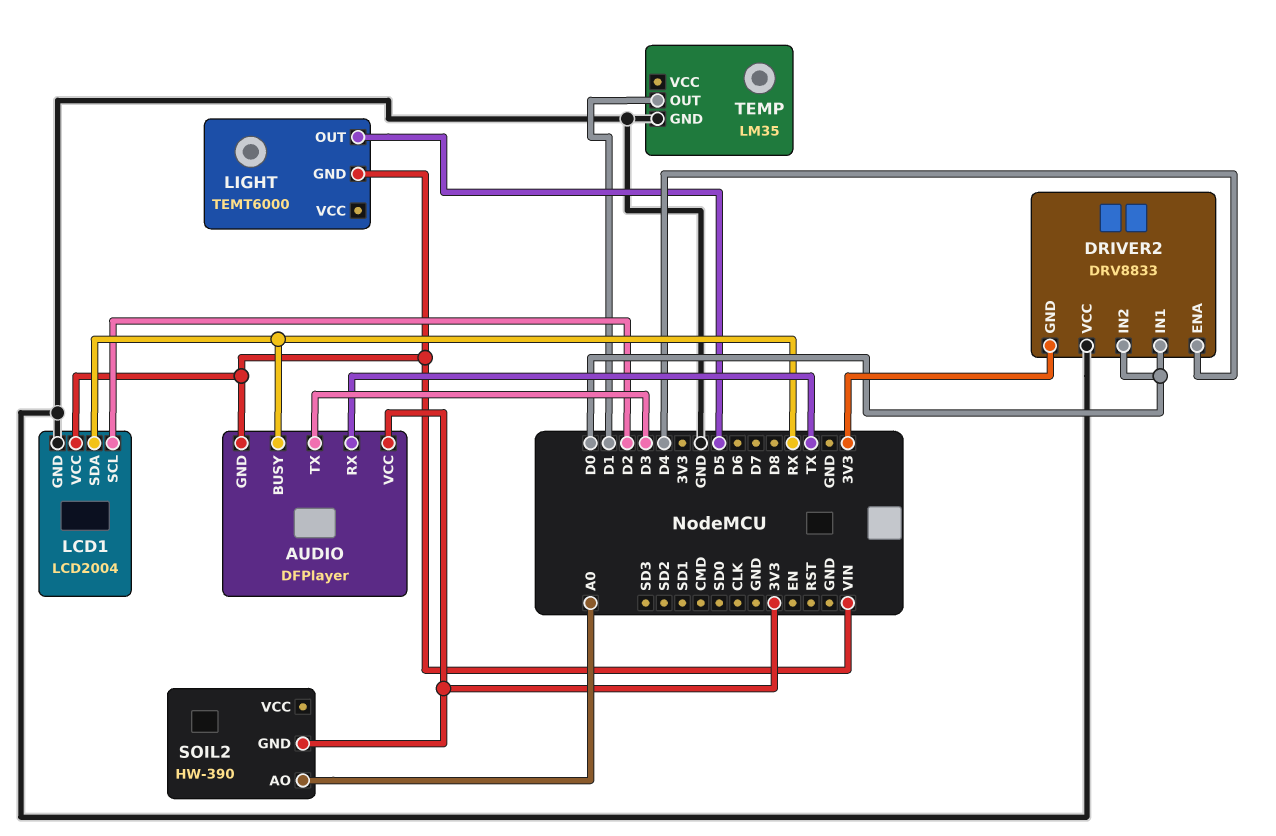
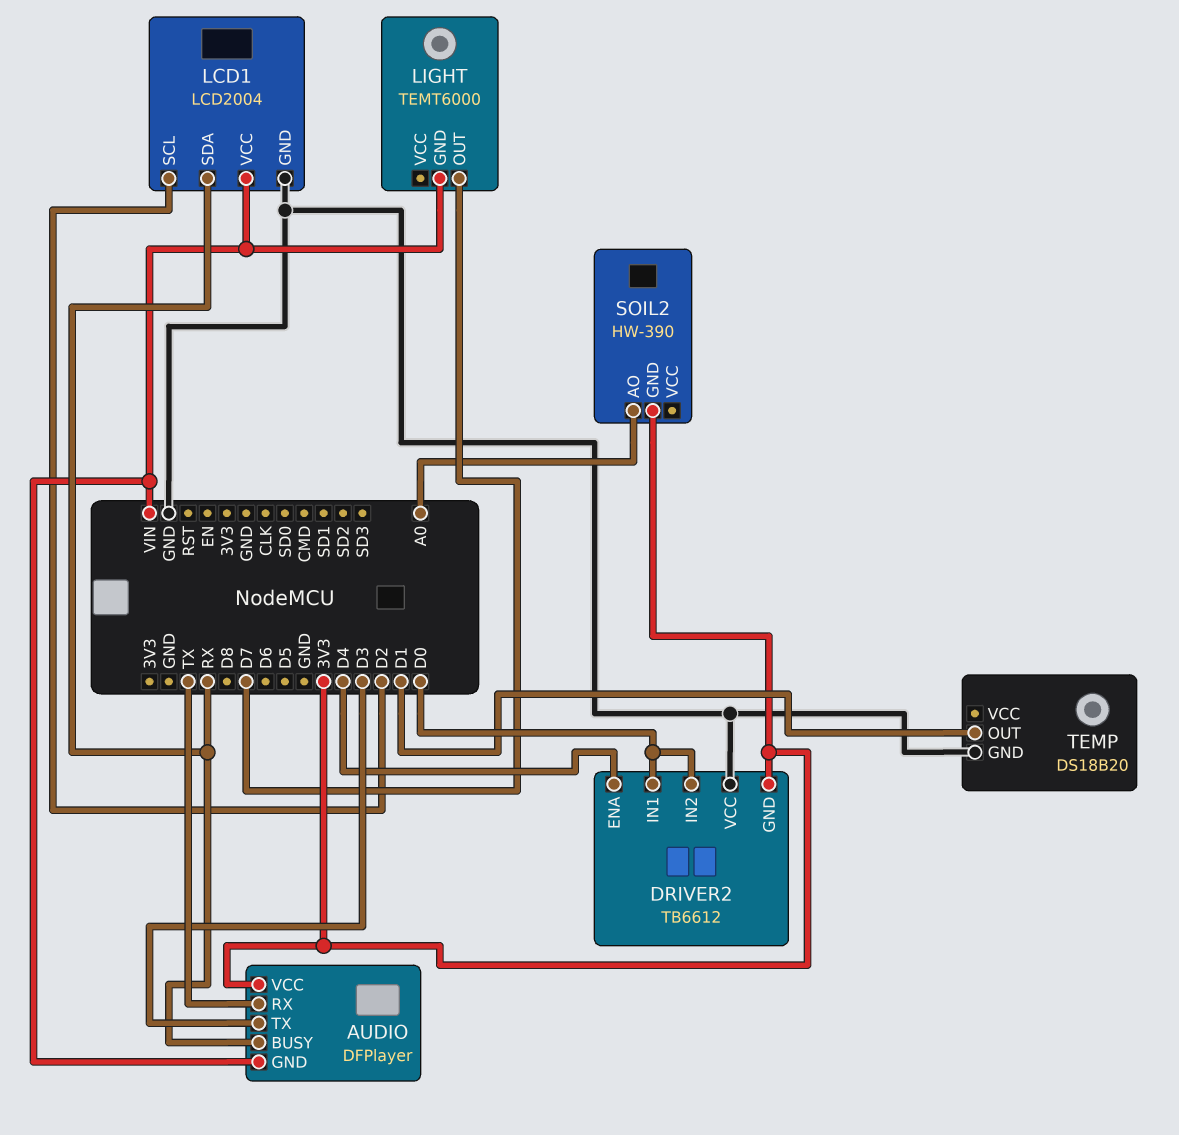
DRIVER2: DRV8833 -> TB6612
LIGHT pin OUT: D5 -> D7
TEMP: LM35 -> DS18B20

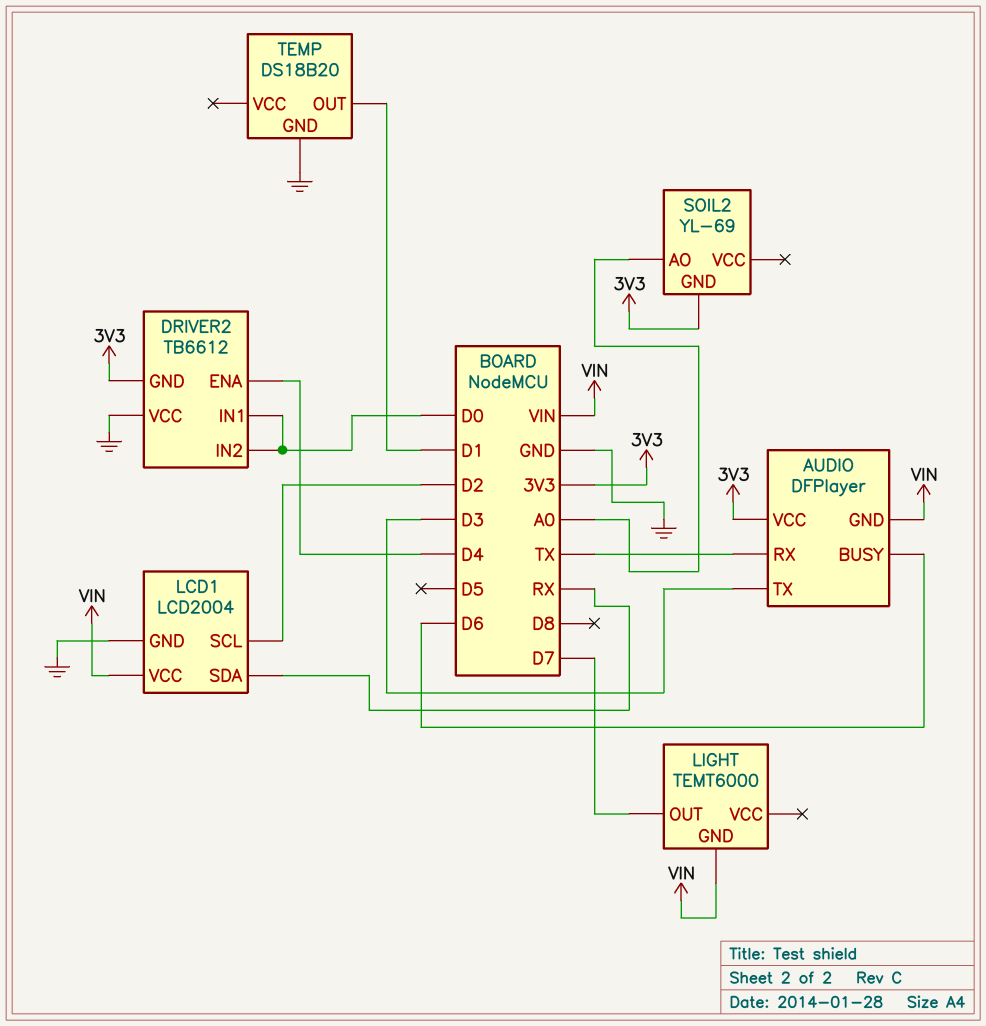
AUDIO pin BUSY: RX -> D6
SOIL2: HW-390 -> YL-69

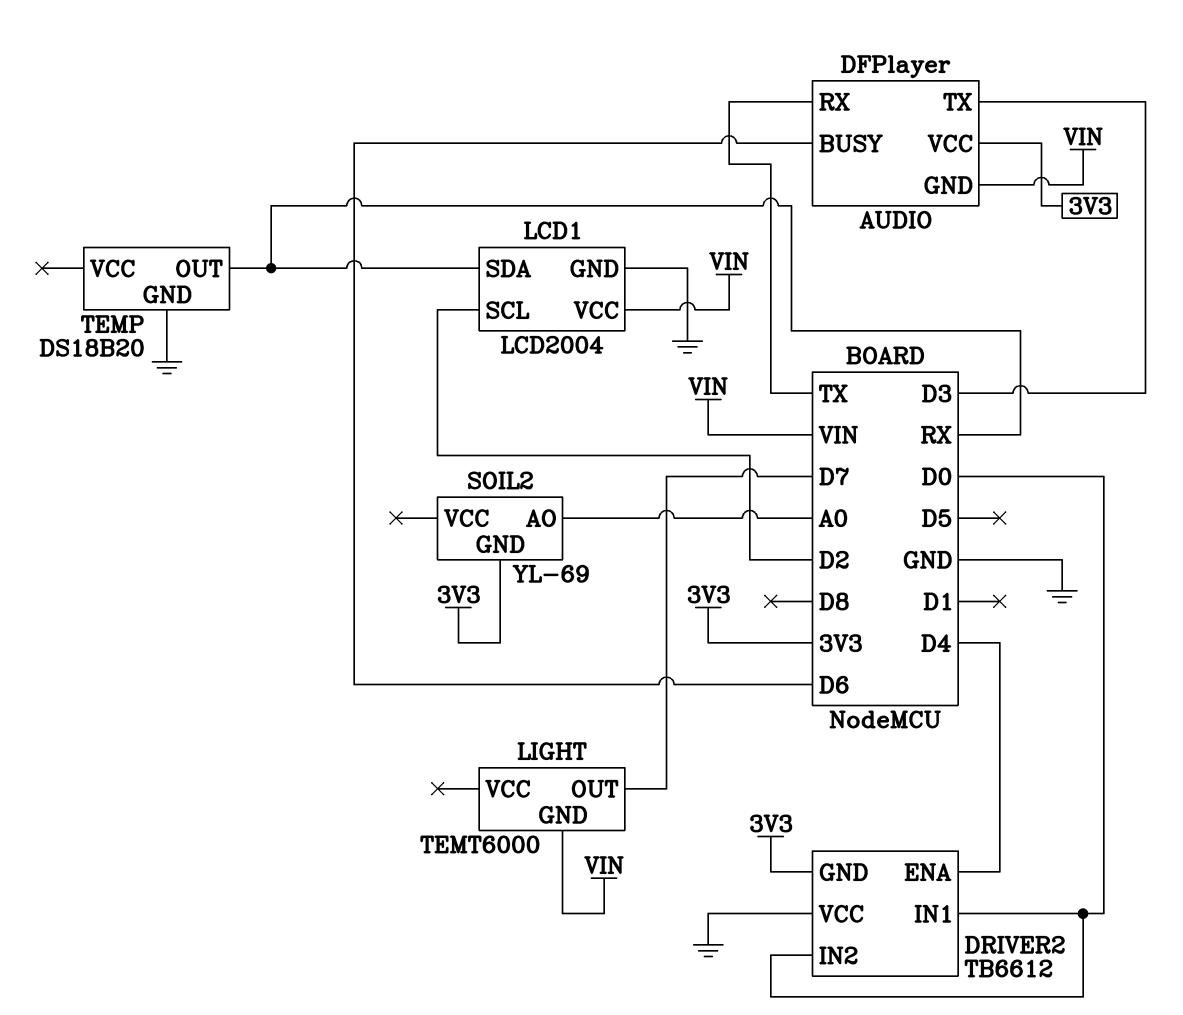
TEMP pin OUT: D1 -> RX

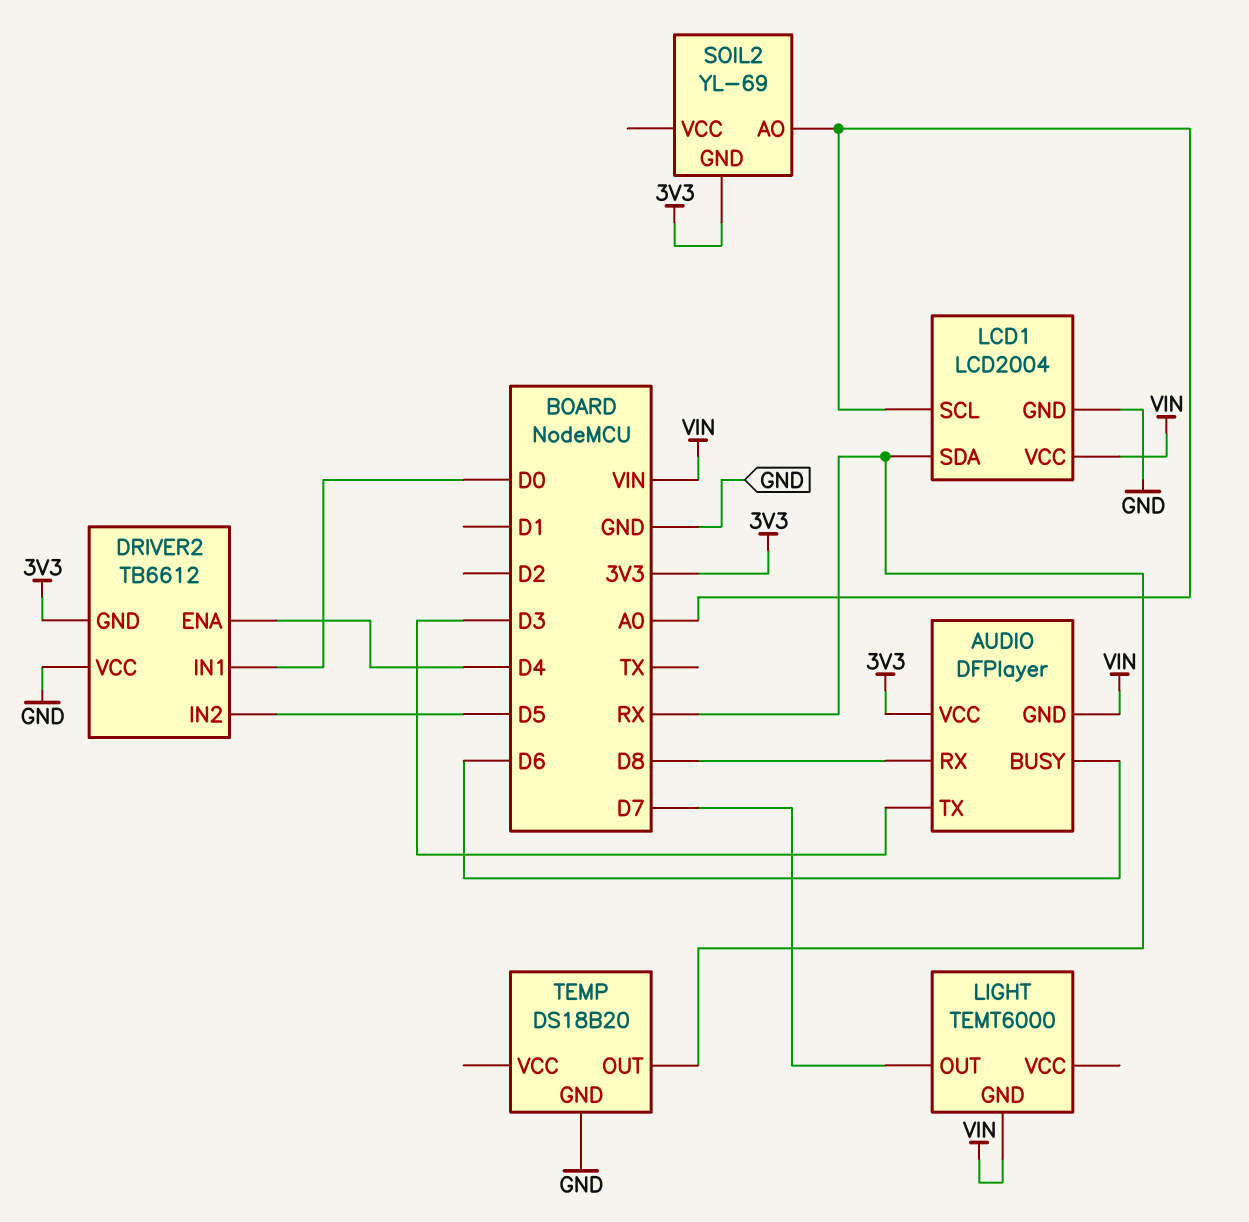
AUDIO pin RX: TX -> D8
DRIVER2 pin IN2: D0 -> D5
LCD1 pin SCL: D2 -> A0

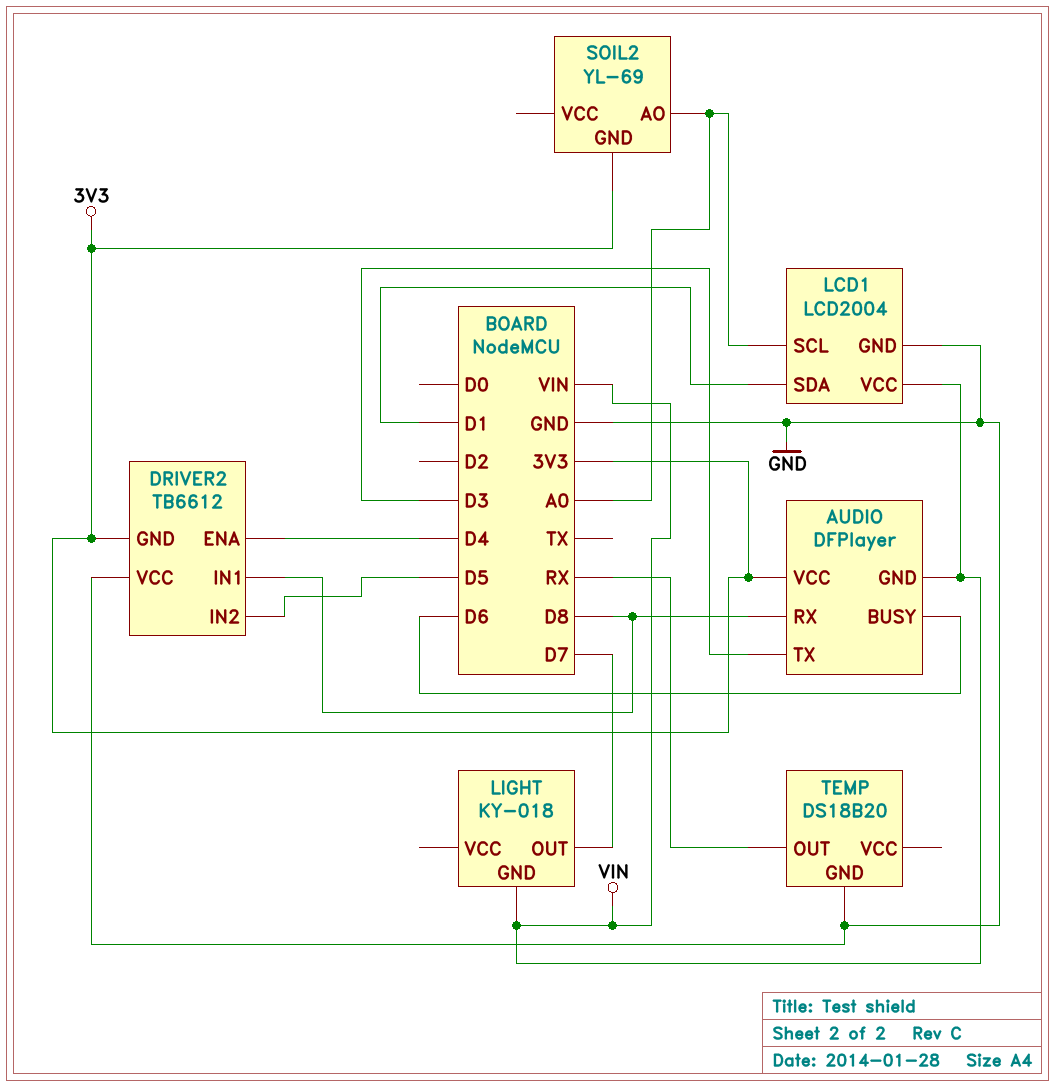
DRIVER2 pin IN1: D0 -> D8
LCD1 pin SDA: RX -> D1
LIGHT: TEMT6000 -> KY-018

